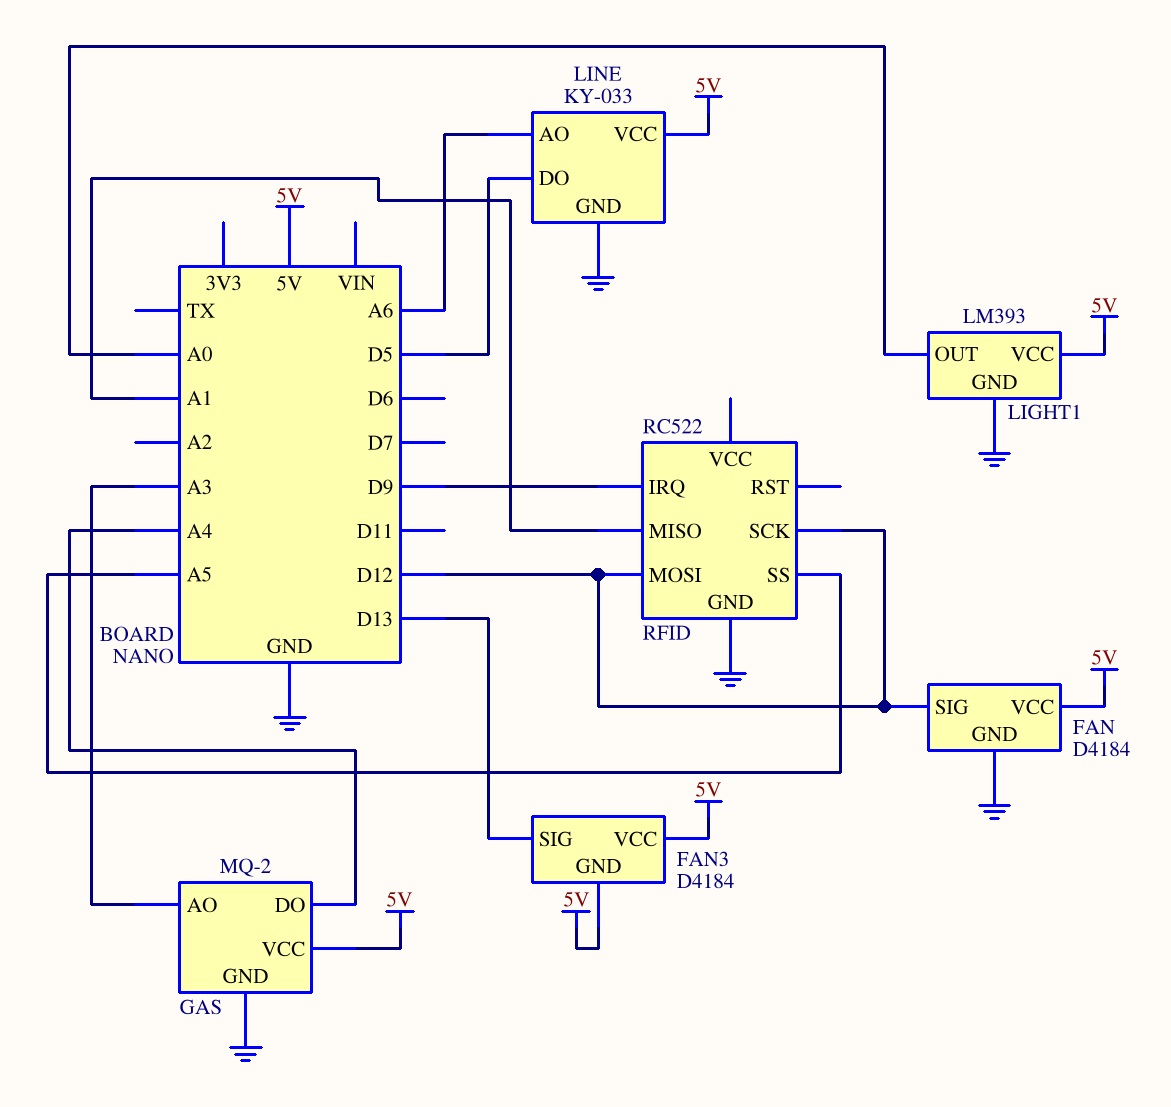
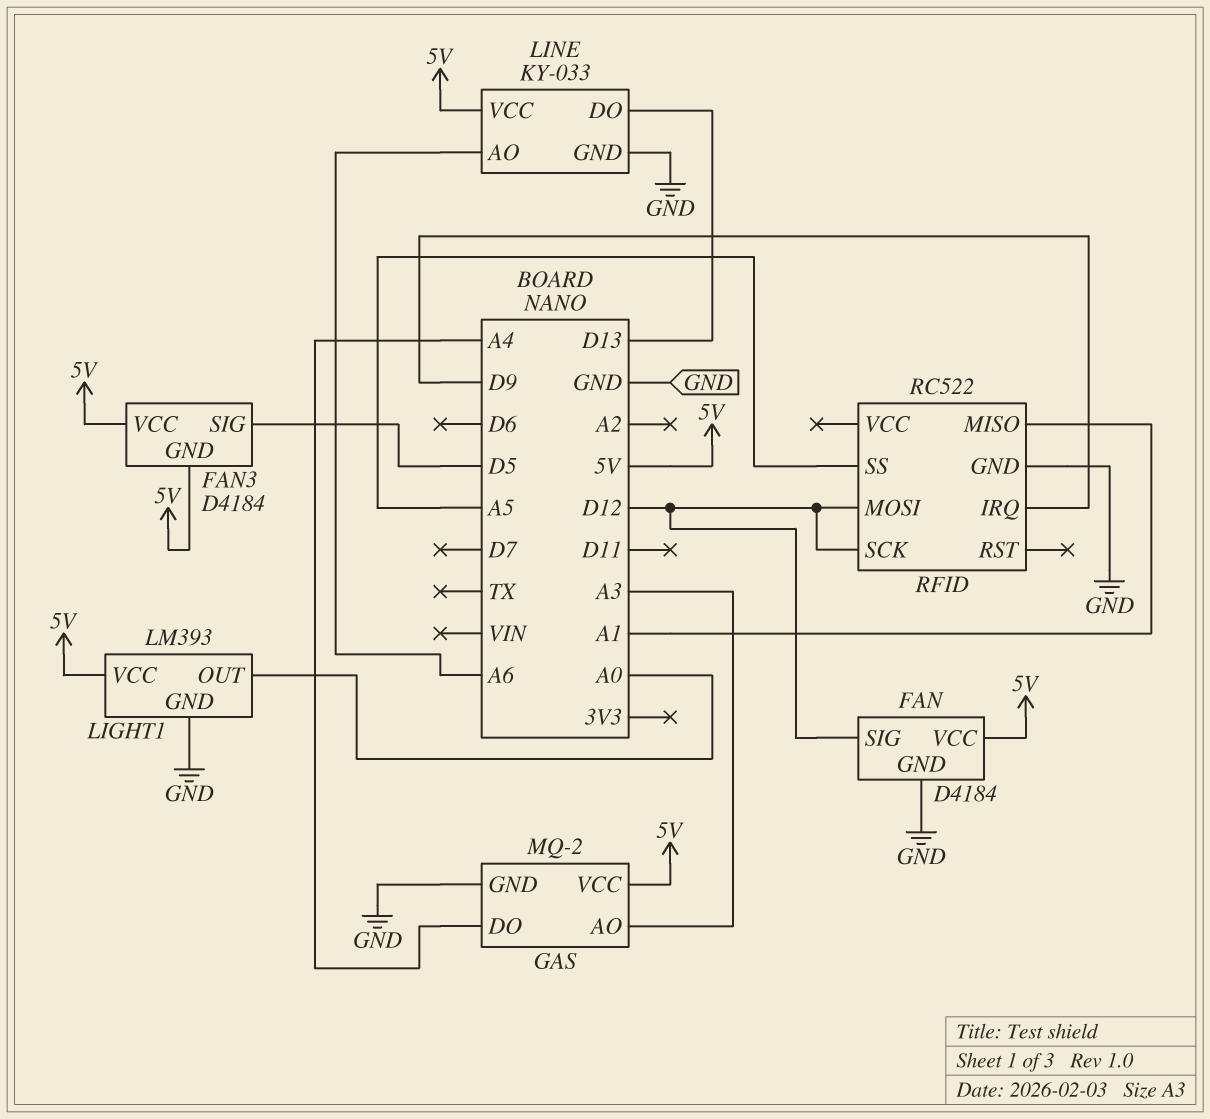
FAN3 pin SIG: D13 -> D5
LINE pin DO: D5 -> D13

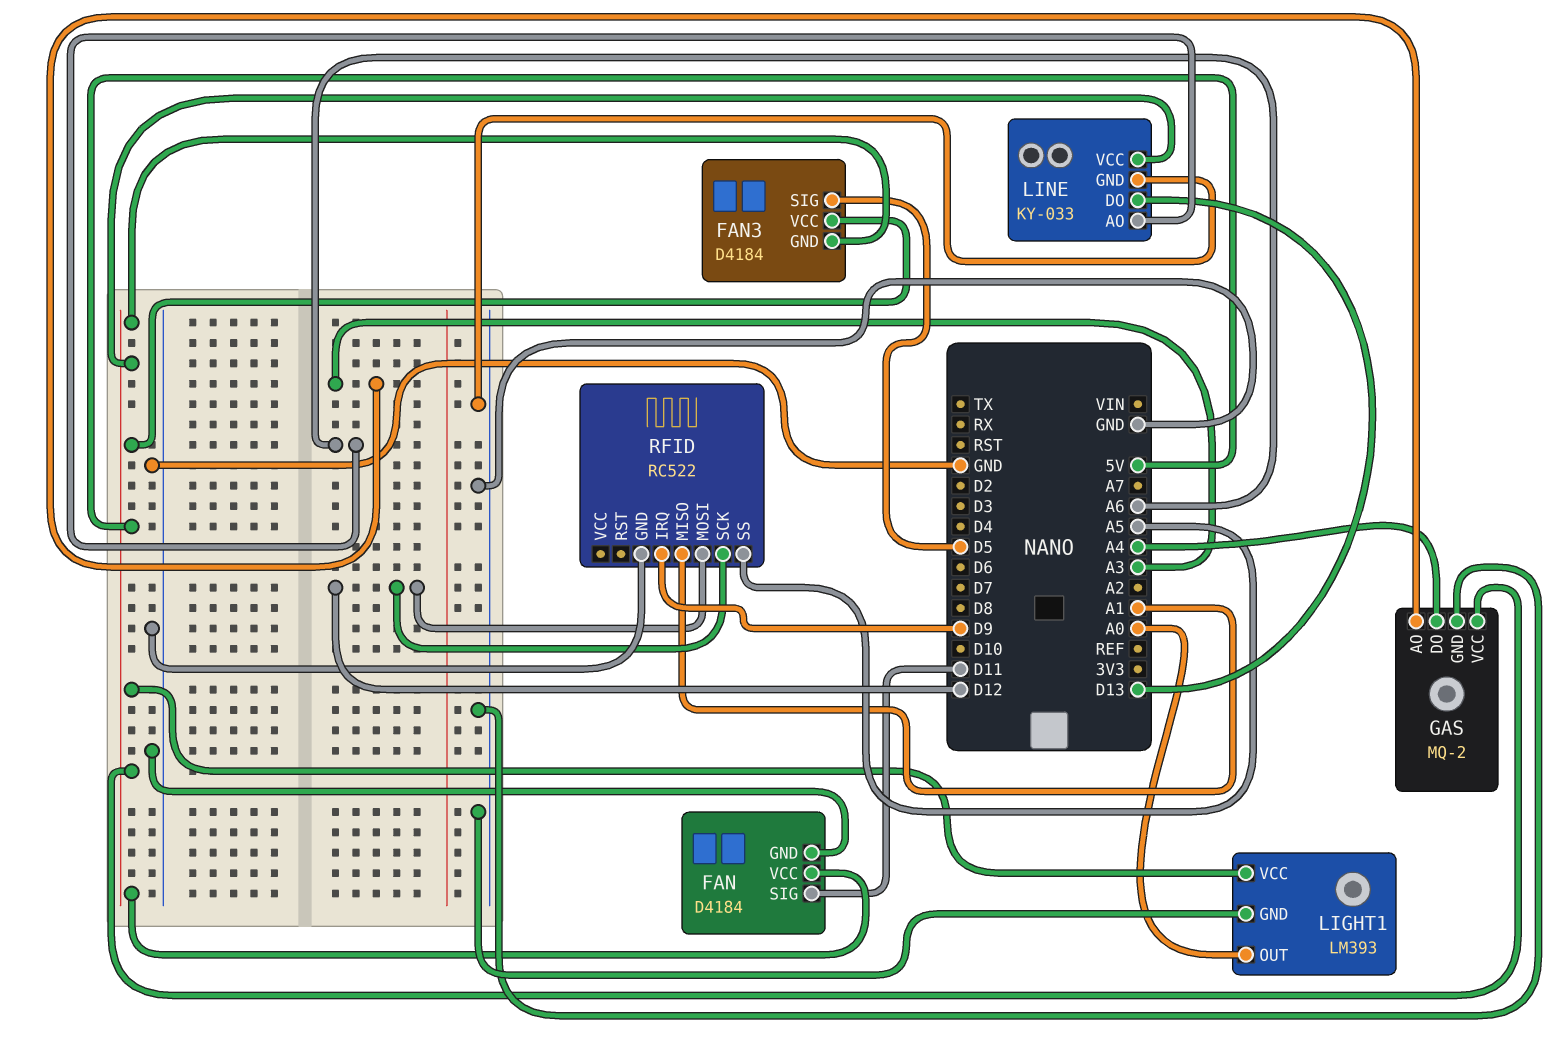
FAN pin SIG: D12 -> D11

